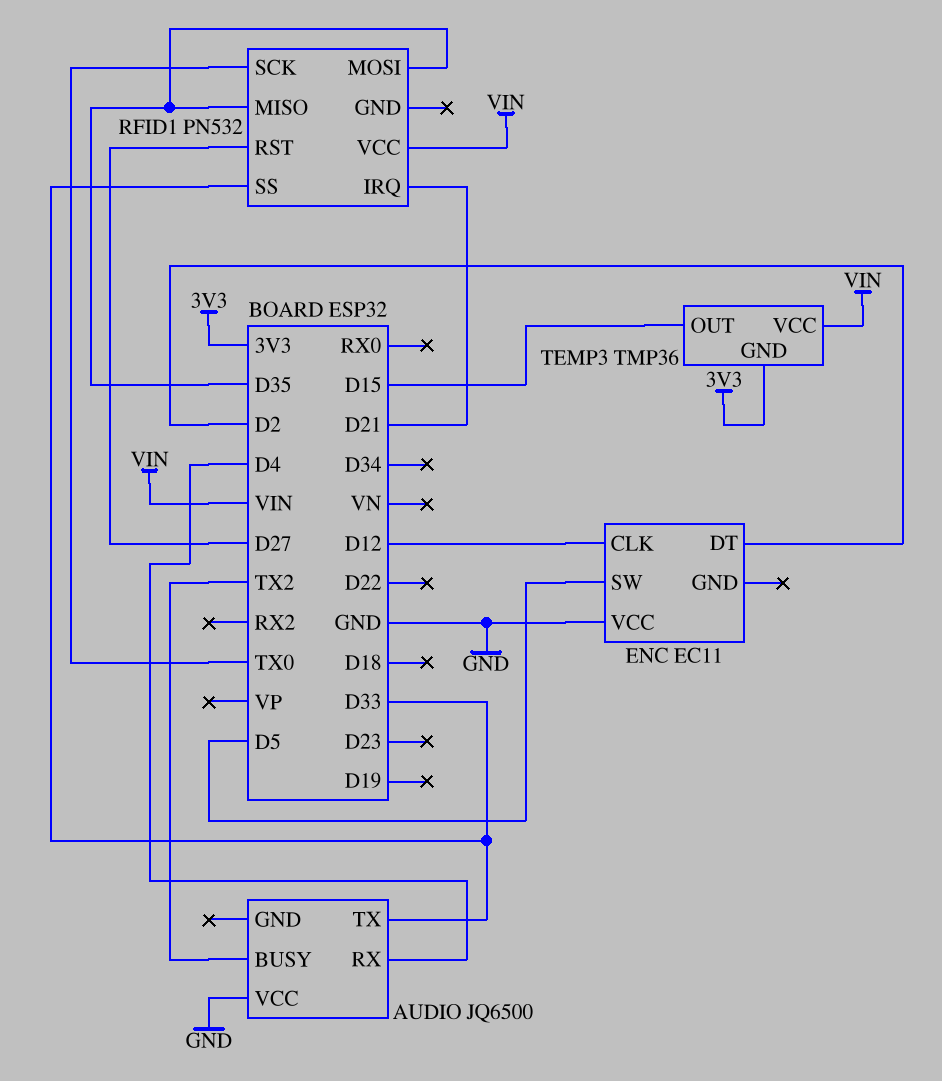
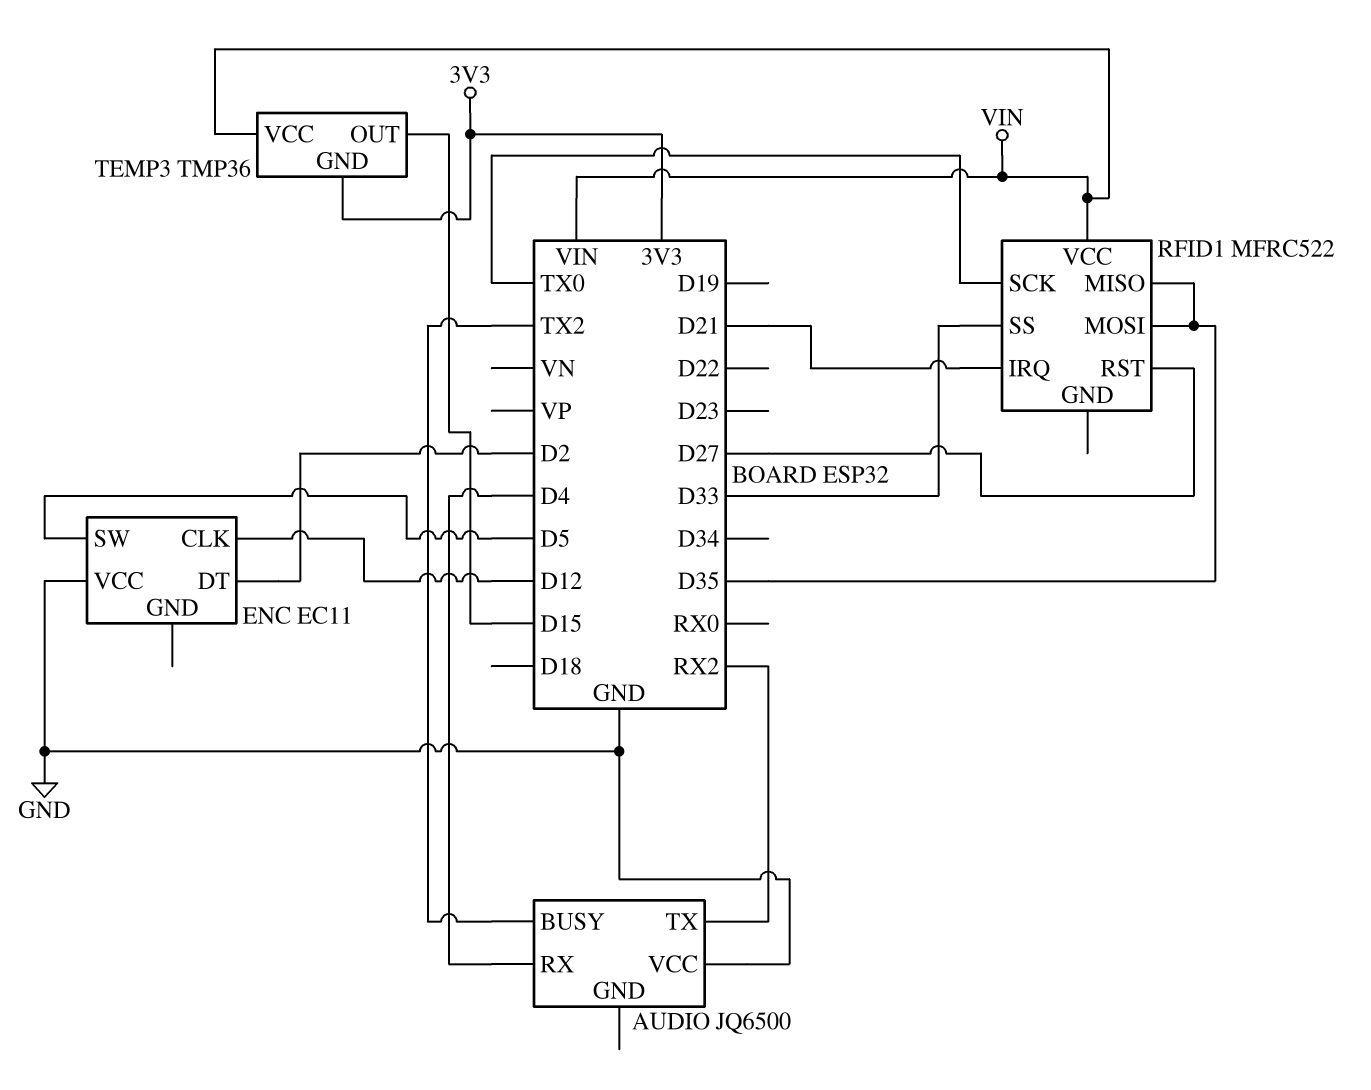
AUDIO pin TX: D33 -> RX2
RFID1: PN532 -> MFRC522

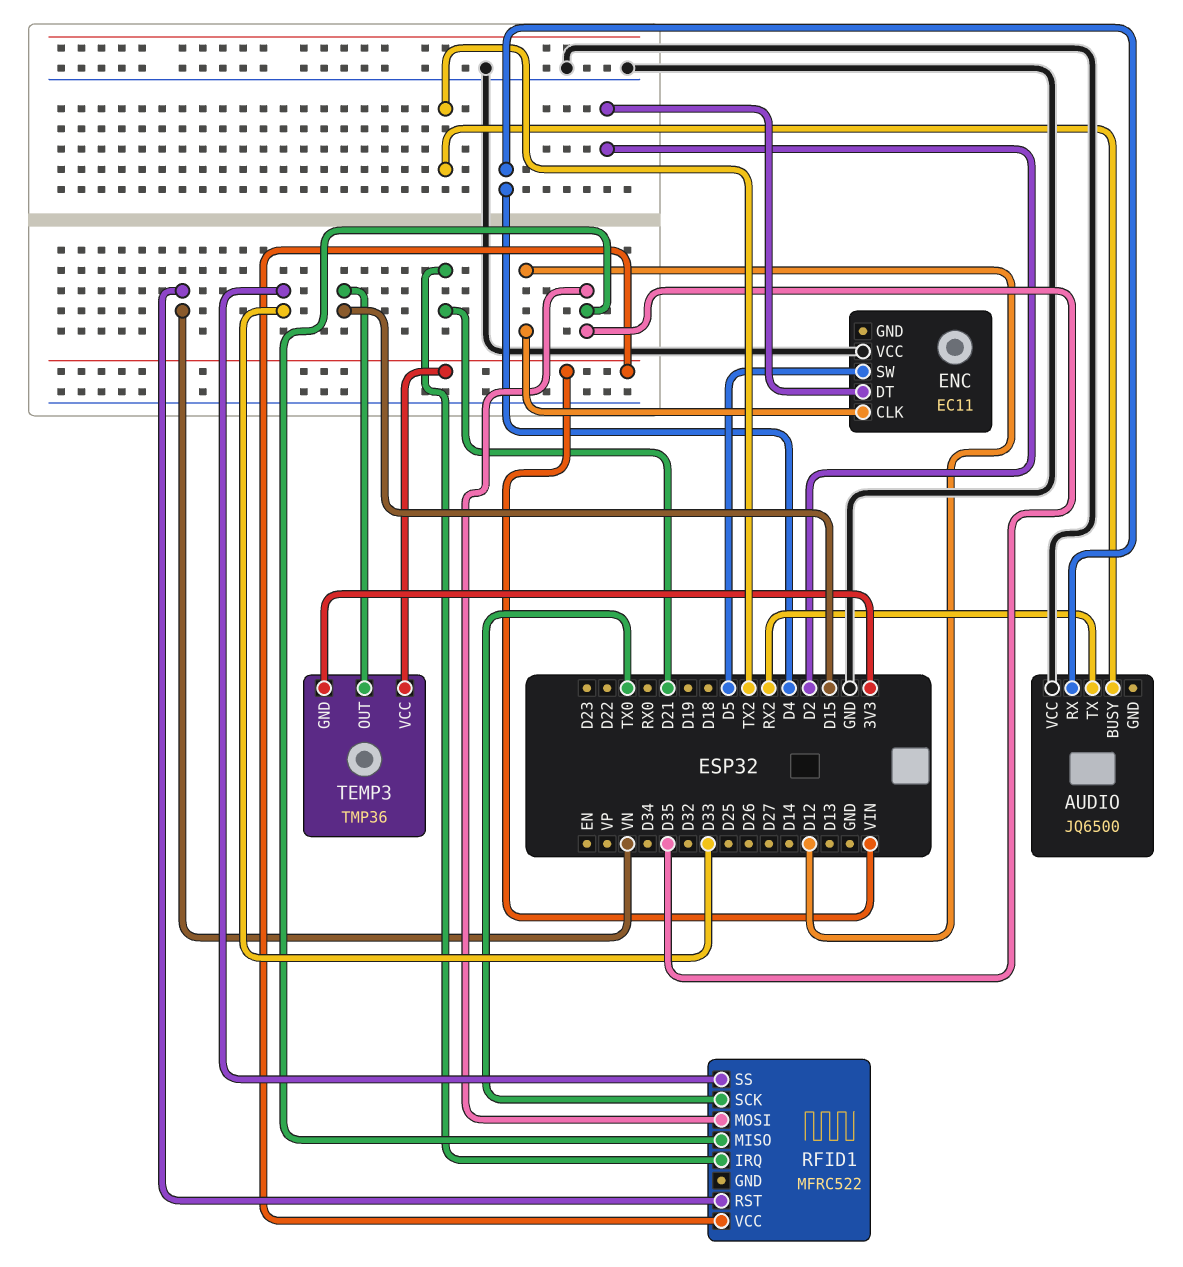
RFID1 pin RST: D27 -> VN

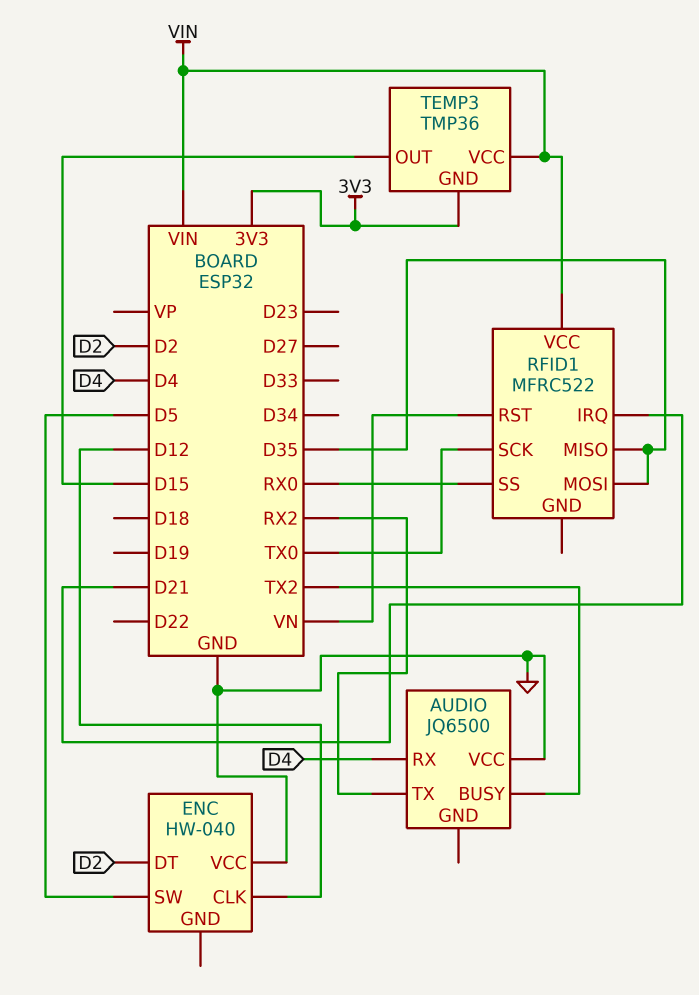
ENC: EC11 -> HW-040
RFID1 pin SS: D33 -> RX0

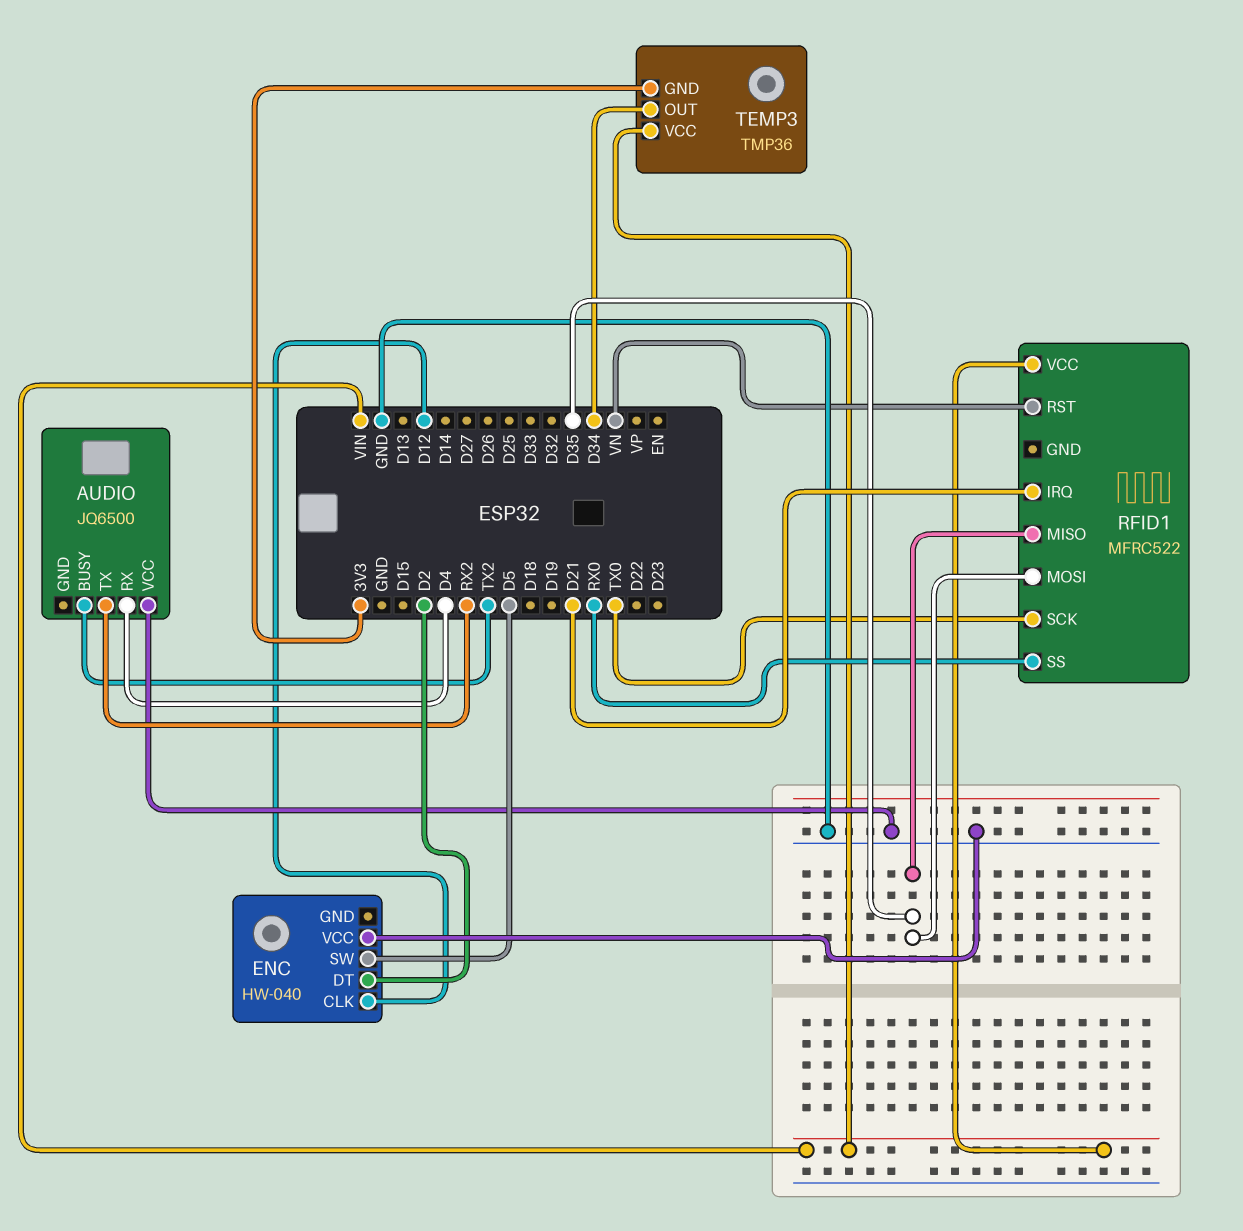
TEMP3 pin OUT: D15 -> D34

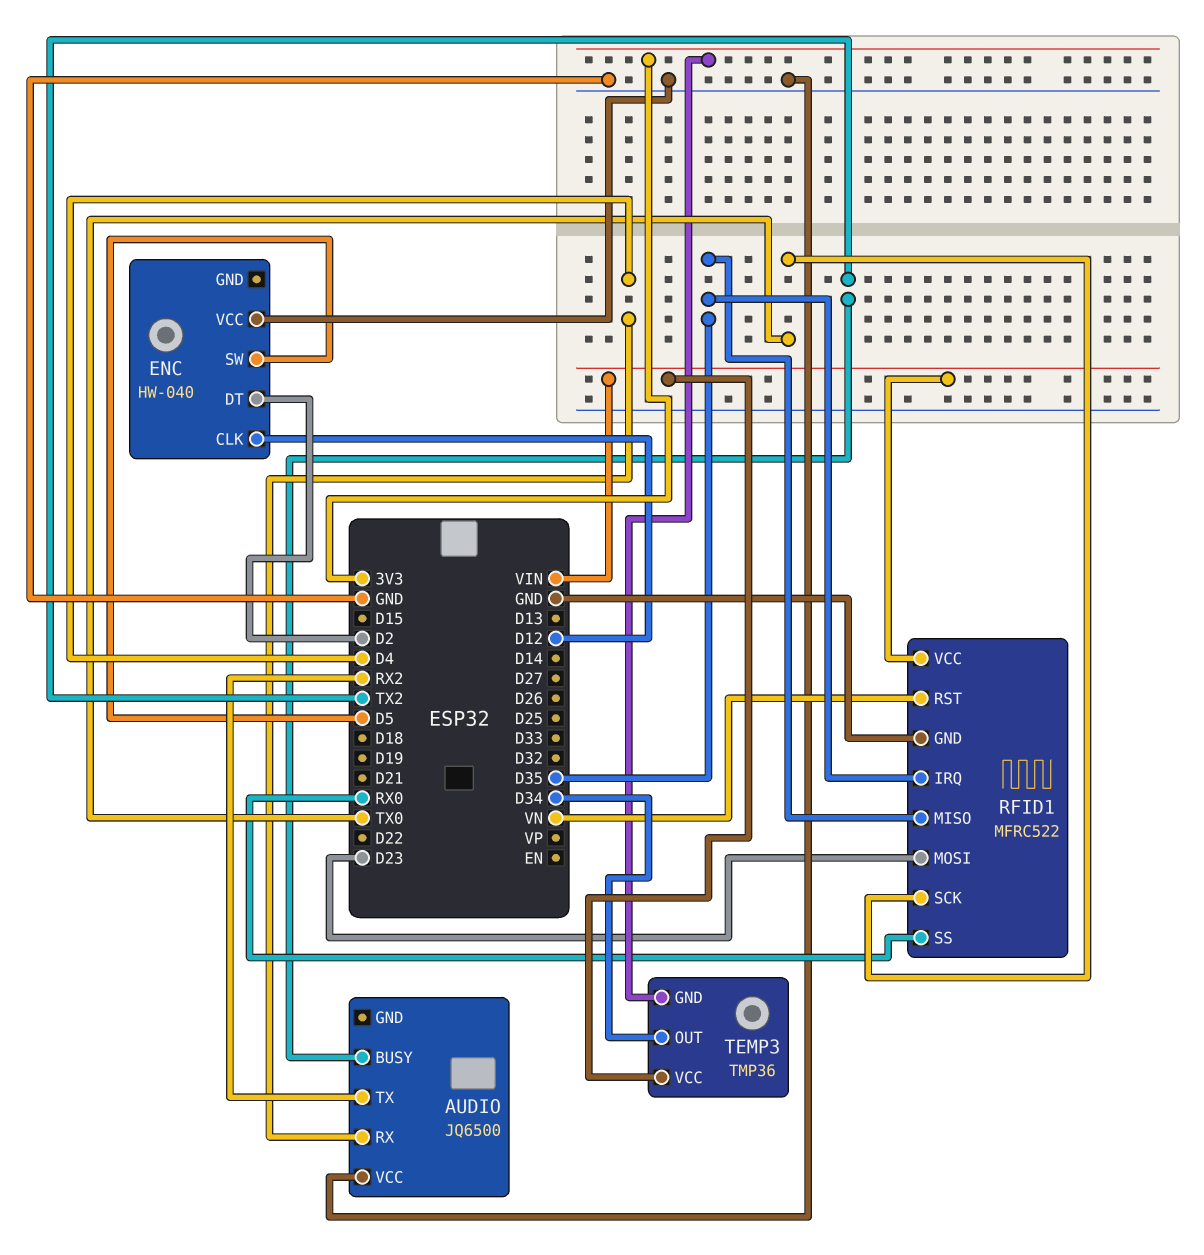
RFID1 pin GND: none -> GND
RFID1 pin IRQ: D21 -> D35
RFID1 pin MOSI: D35 -> D23

